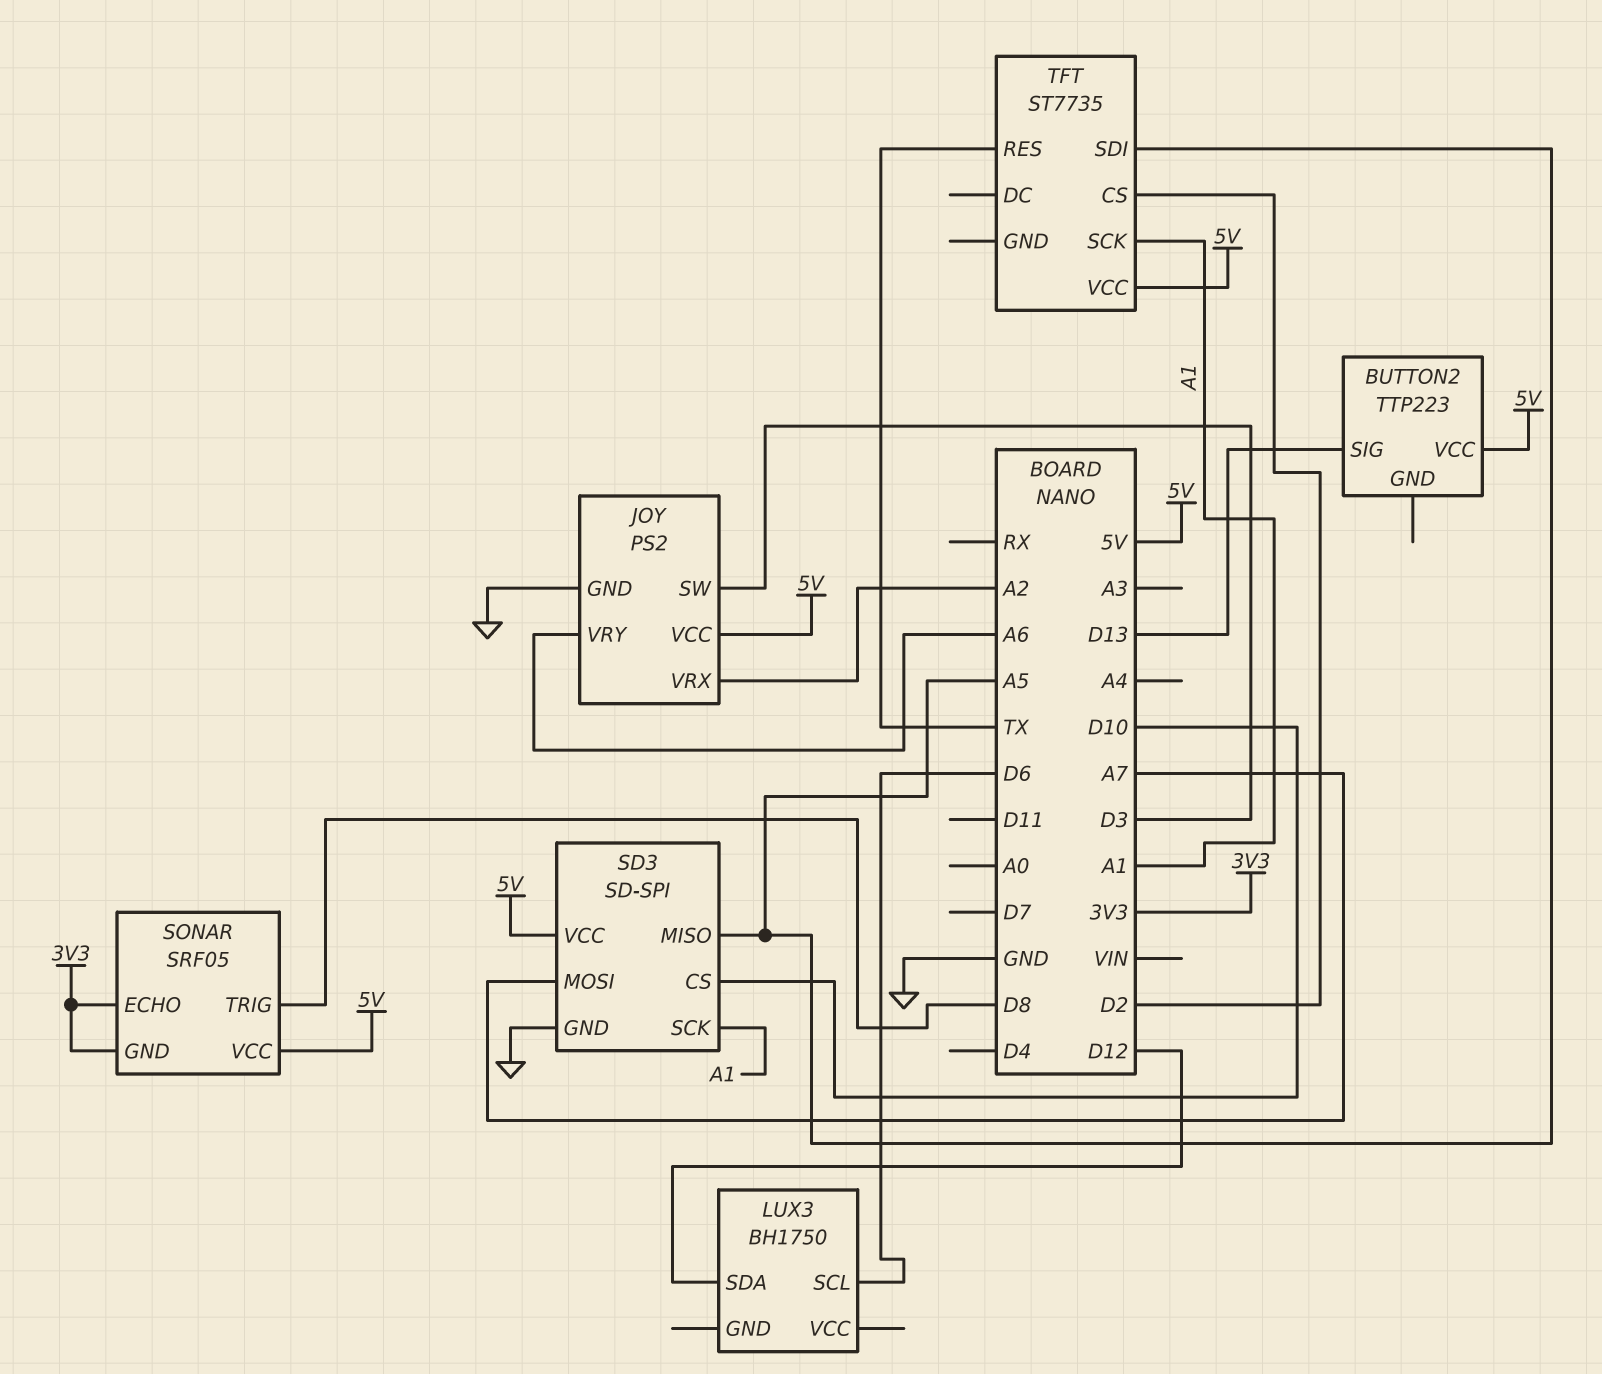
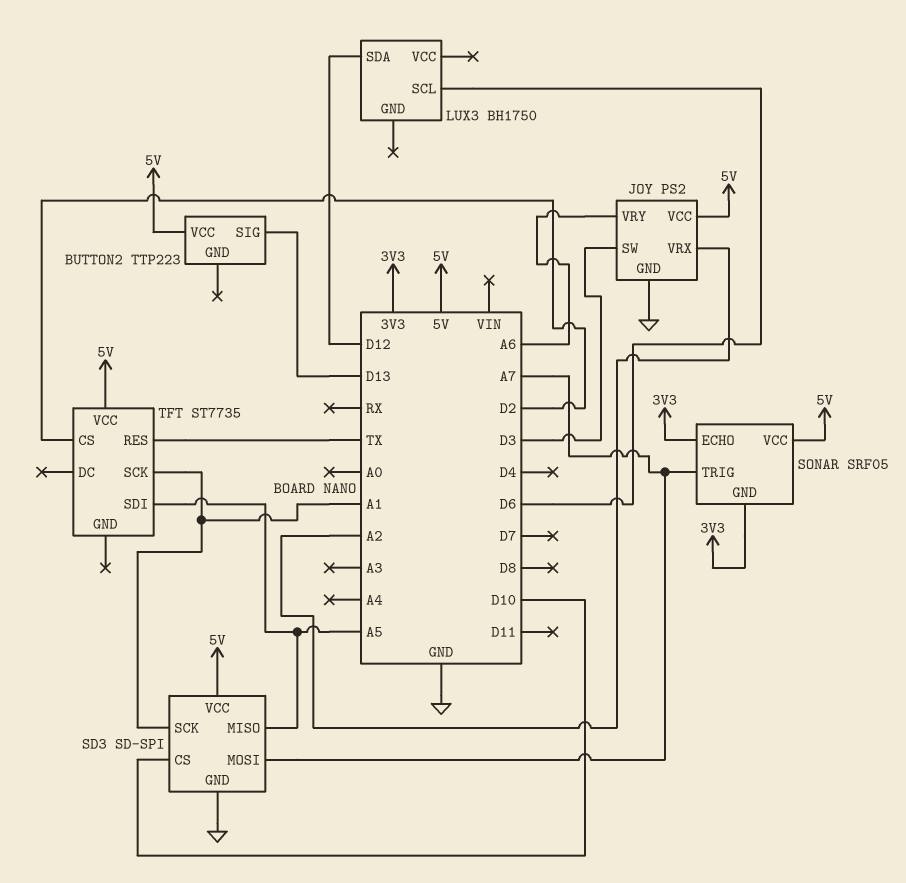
SONAR pin TRIG: D8 -> A7

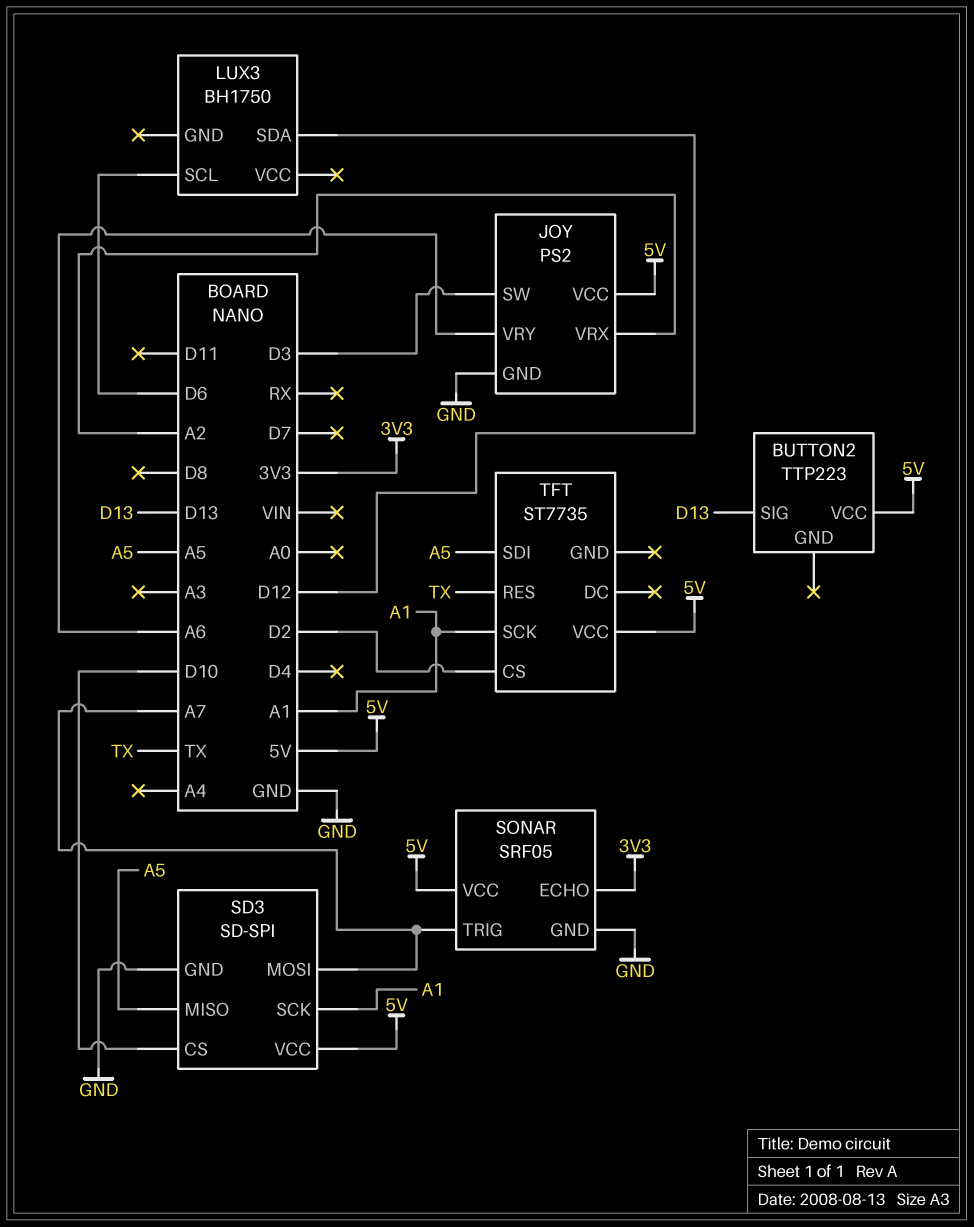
SONAR pin GND: 3V3 -> GND

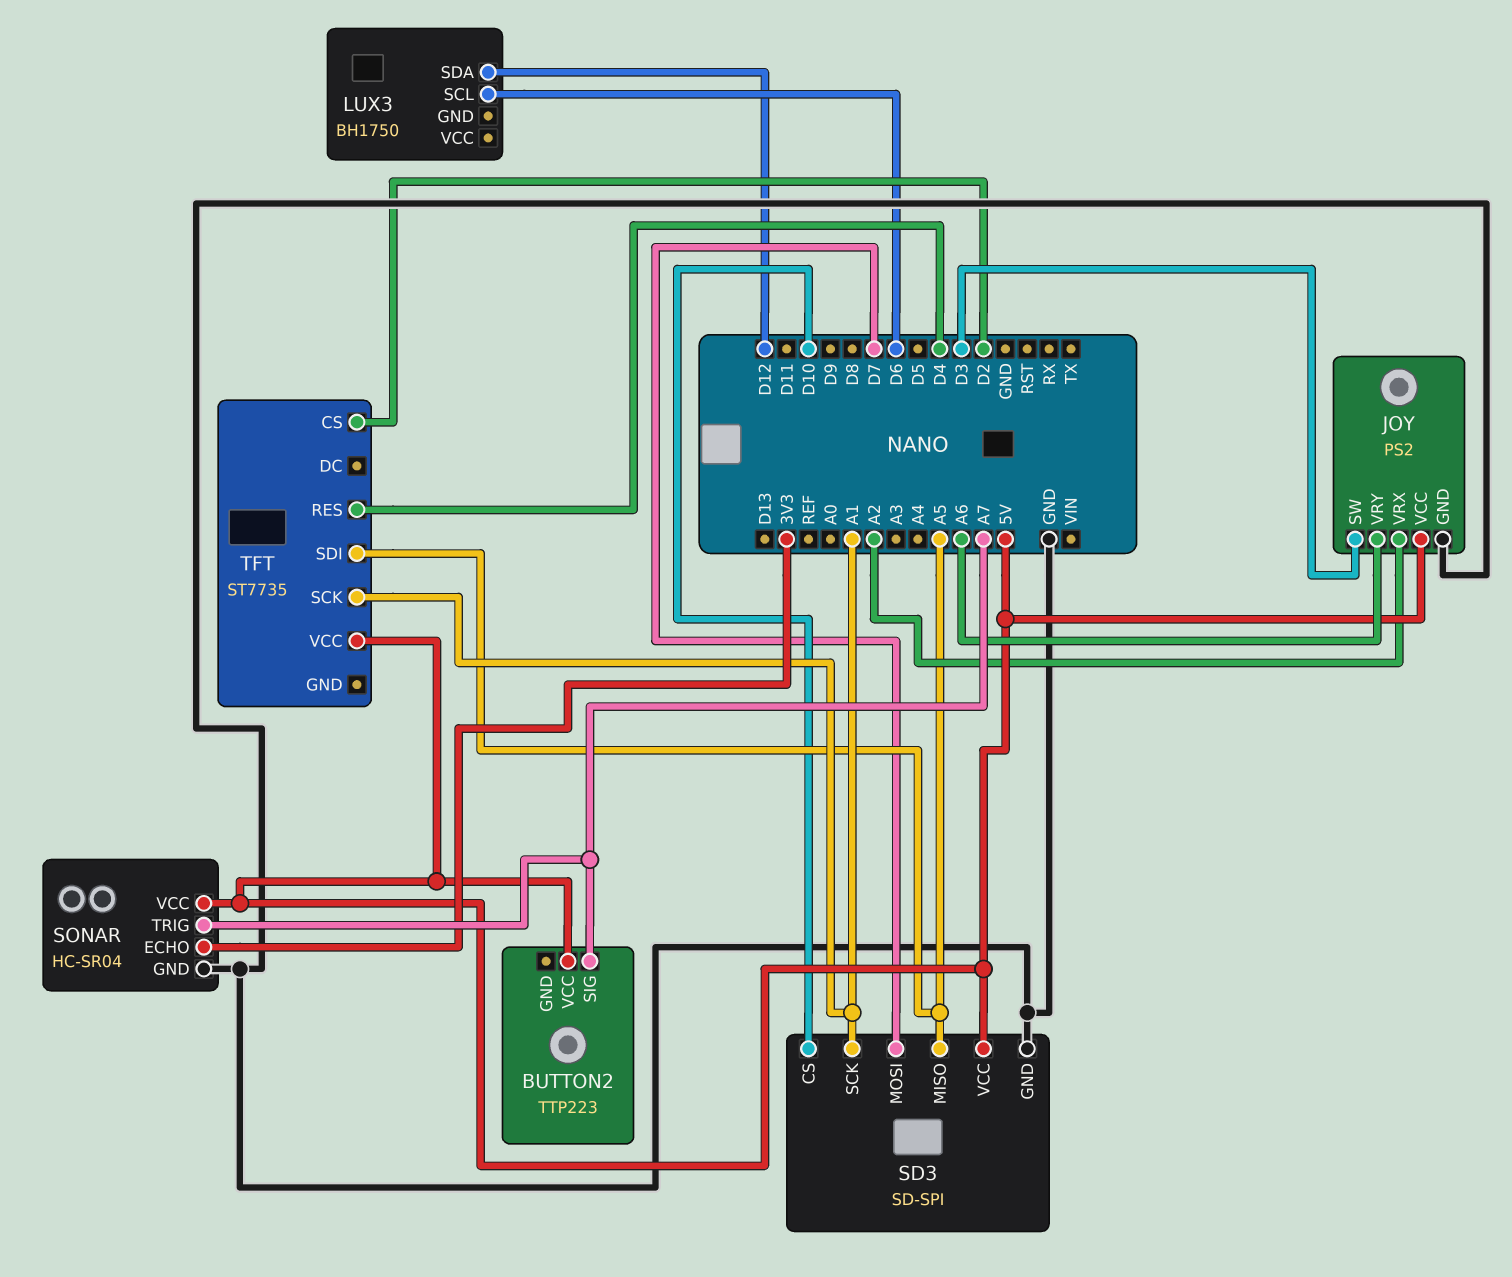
BUTTON2 pin SIG: D13 -> A7
SD3 pin MOSI: A7 -> D7
SONAR: SRF05 -> HC-SR04
TFT pin RES: TX -> D4

